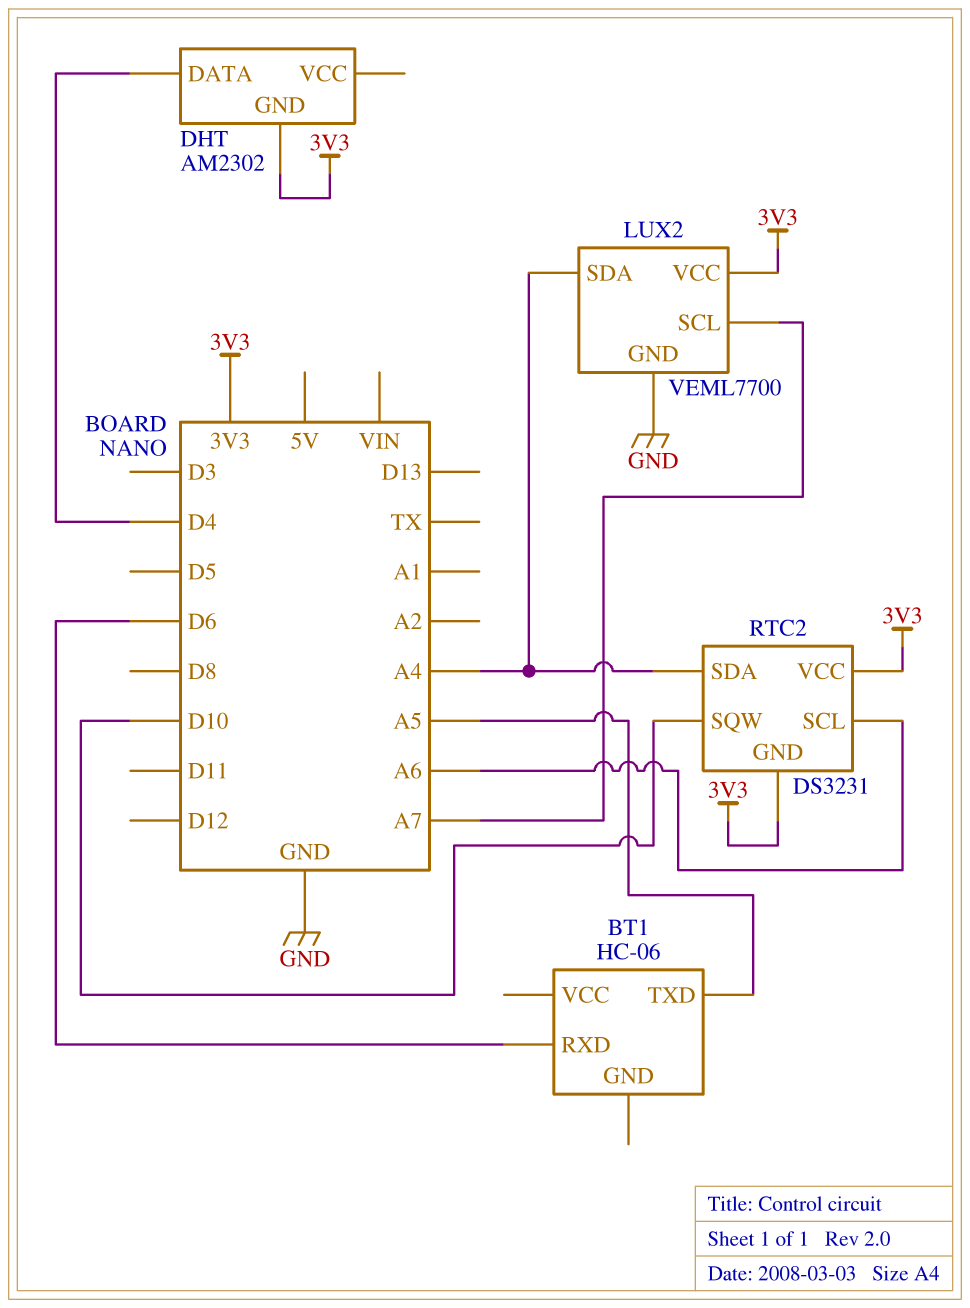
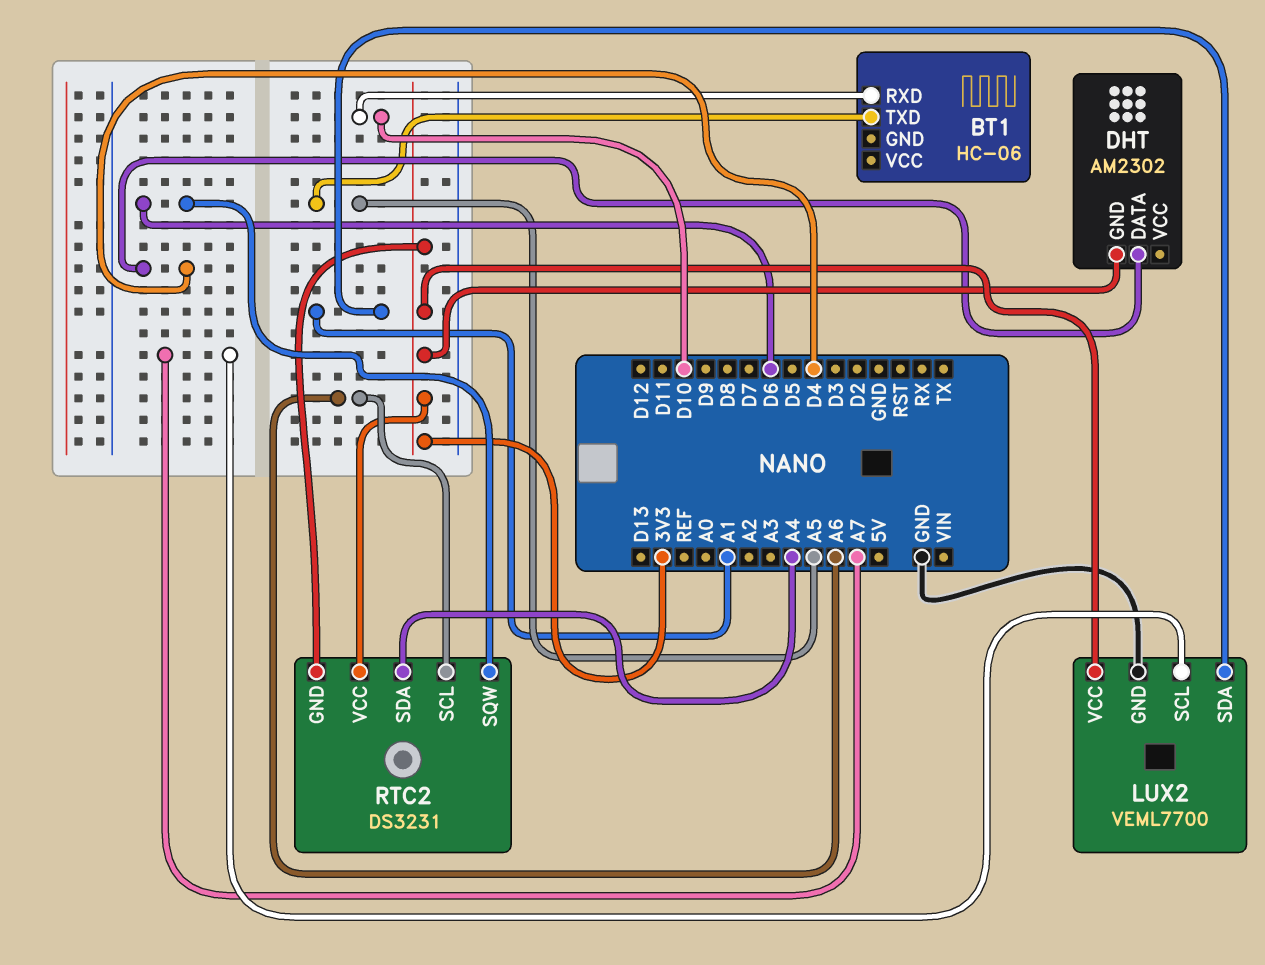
BT1 pin RXD: D6 -> D10
LUX2 pin SDA: A4 -> A1
RTC2 pin SQW: D10 -> D6

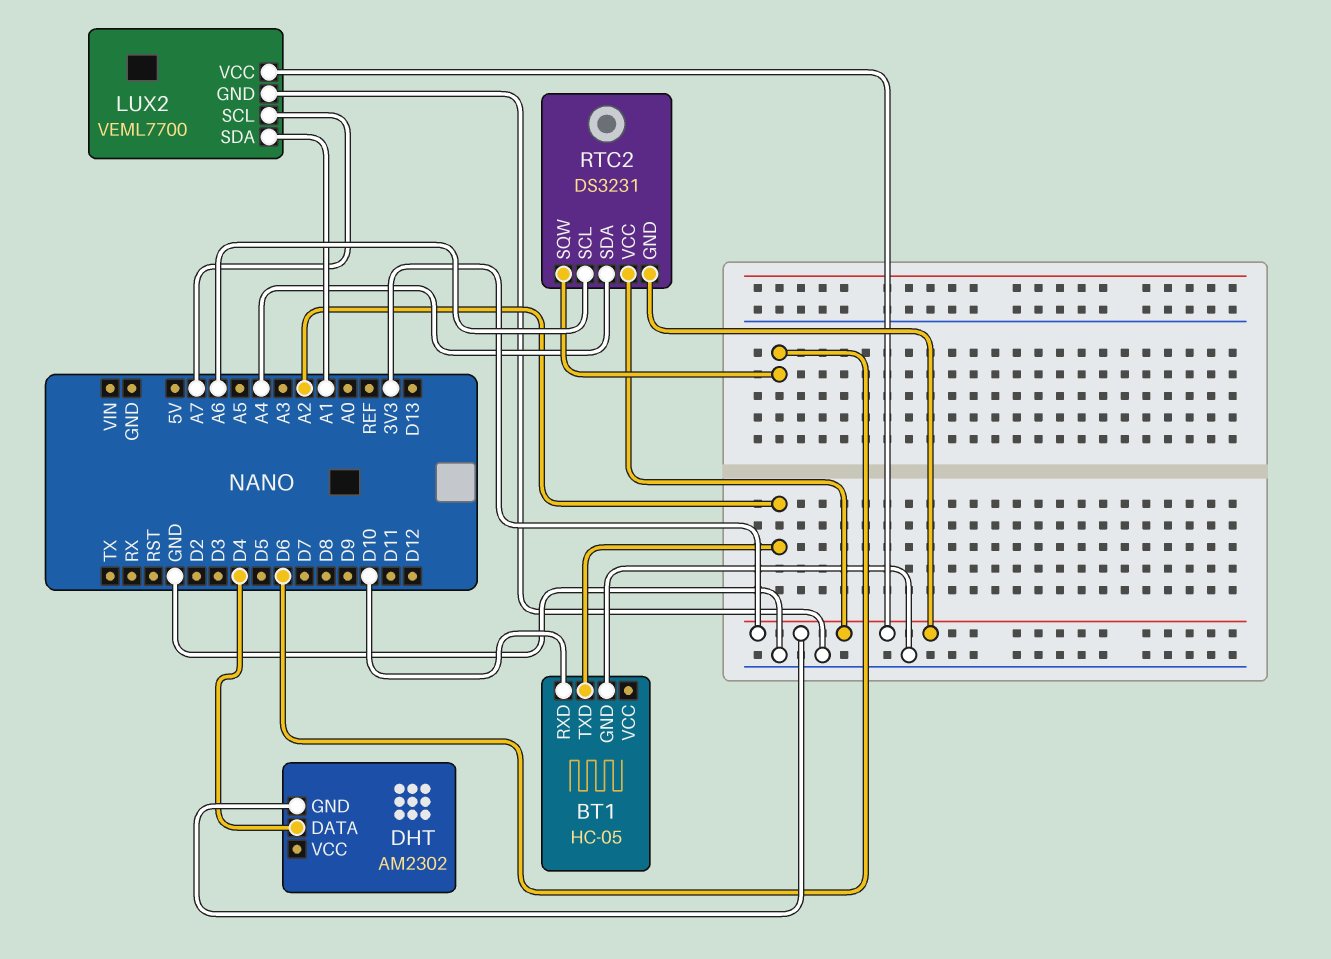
BT1: HC-06 -> HC-05
BT1 pin GND: none -> GND
BT1 pin TXD: A5 -> A2

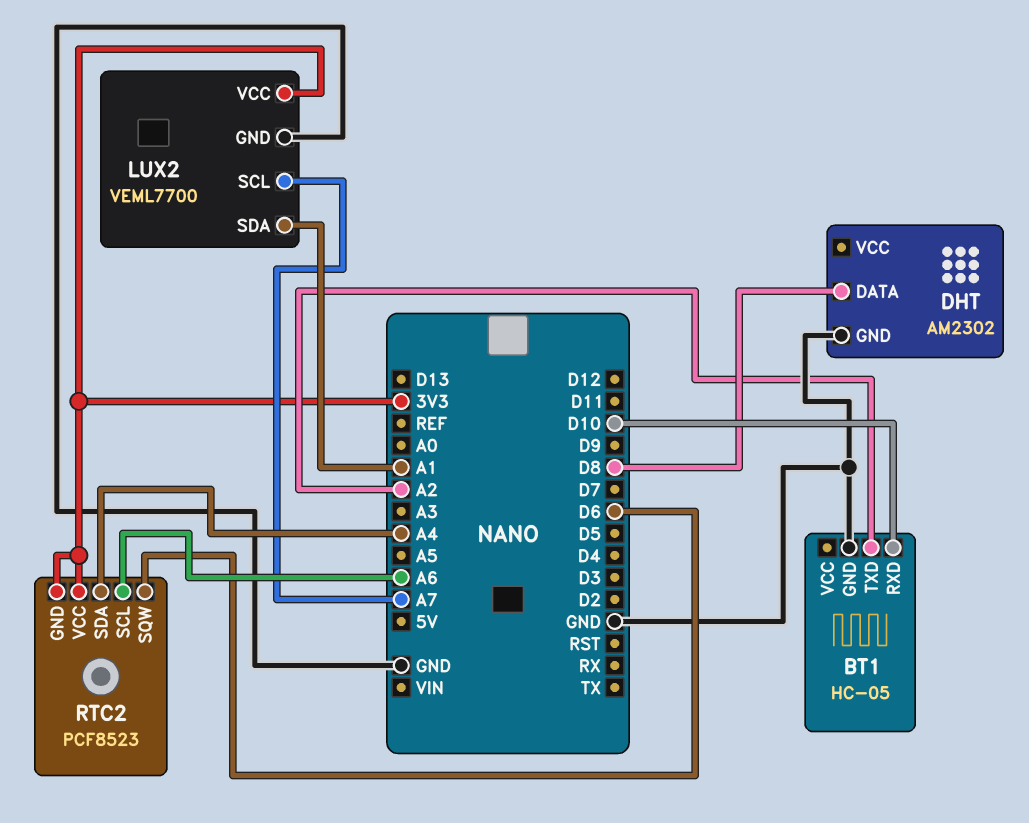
DHT pin DATA: D4 -> D8
DHT pin GND: 3V3 -> GND
RTC2: DS3231 -> PCF8523

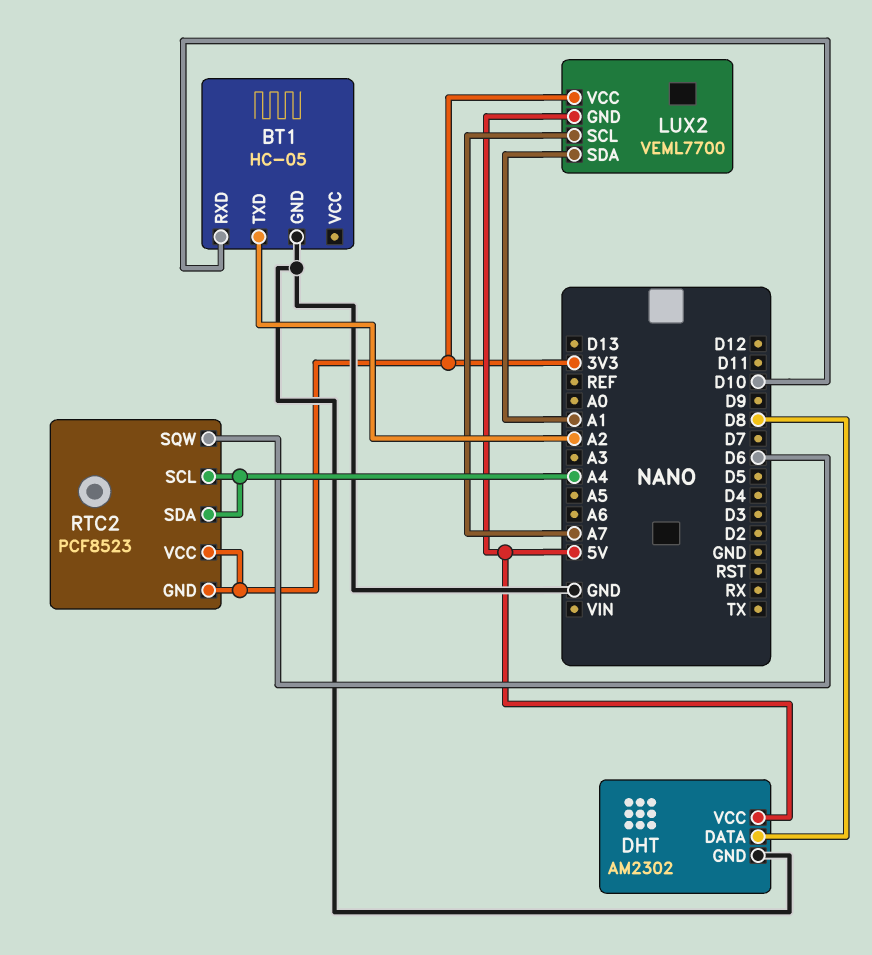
DHT pin VCC: none -> 5V
LUX2 pin GND: GND -> 5V
RTC2 pin SCL: A6 -> A4

